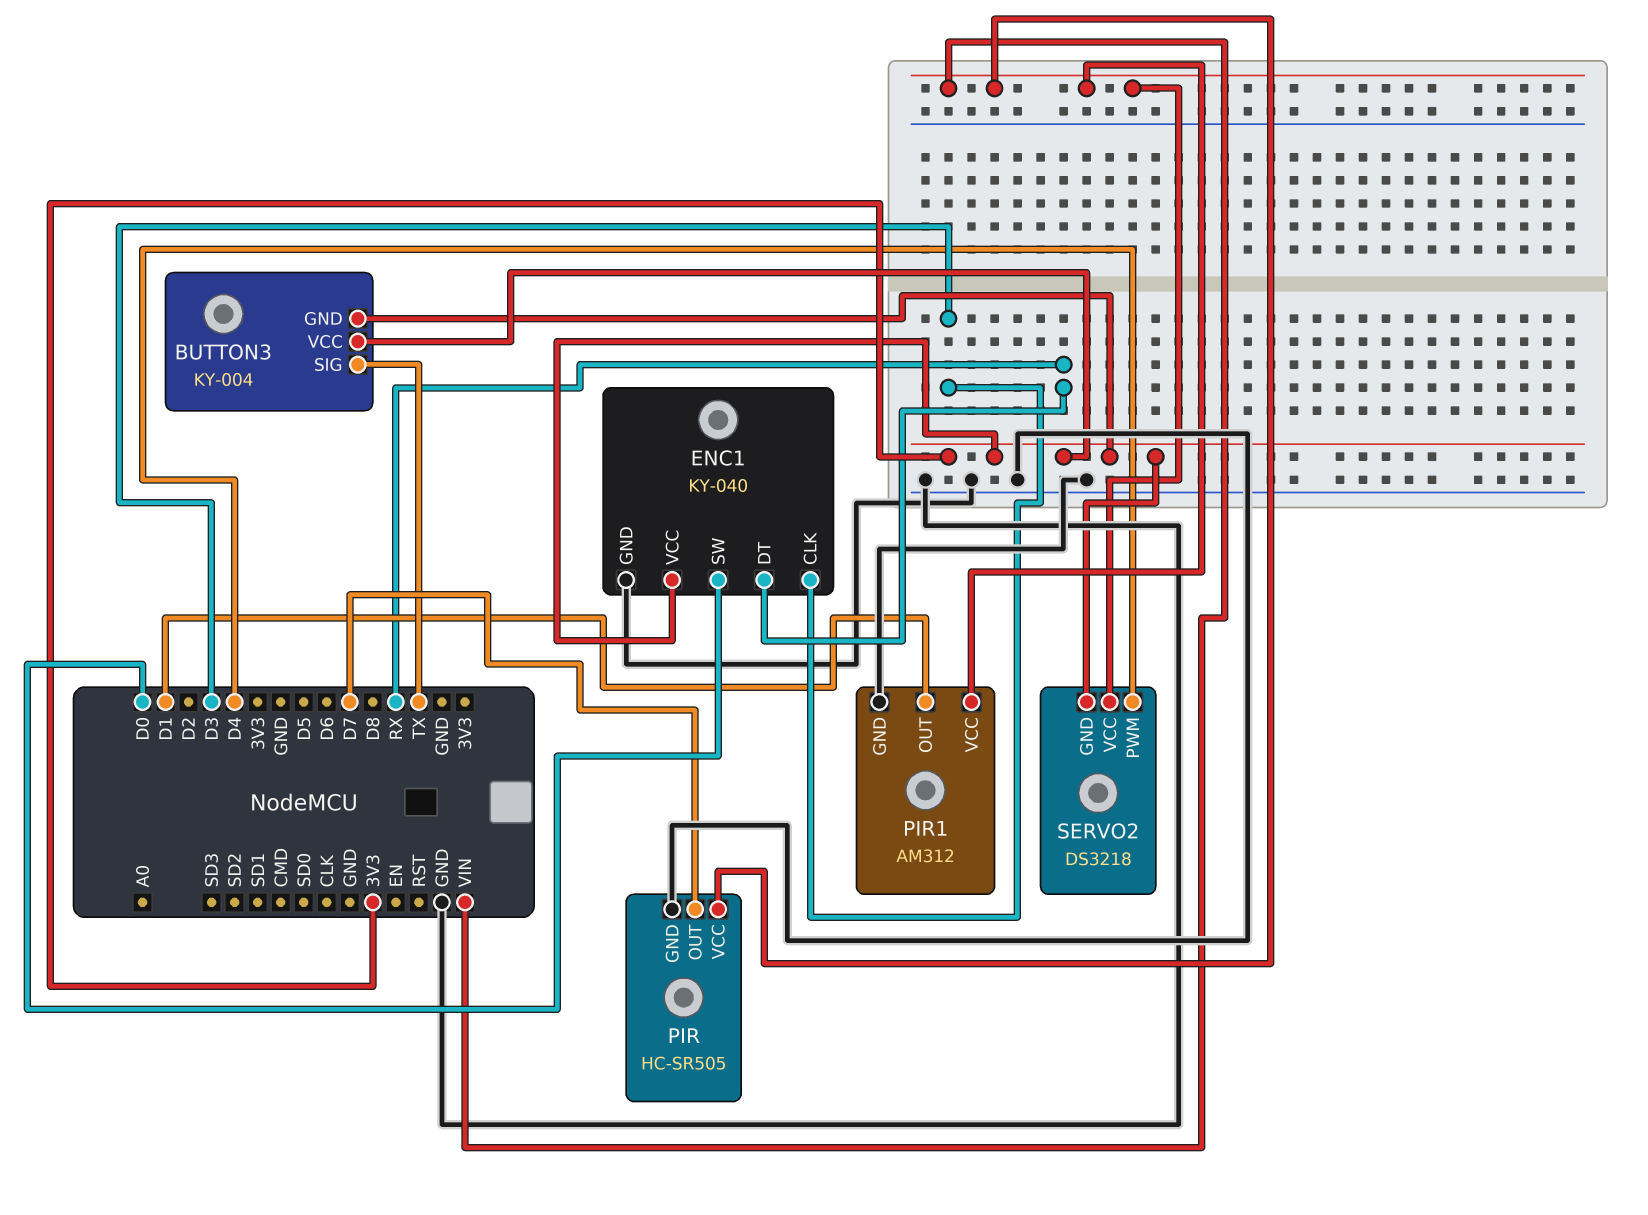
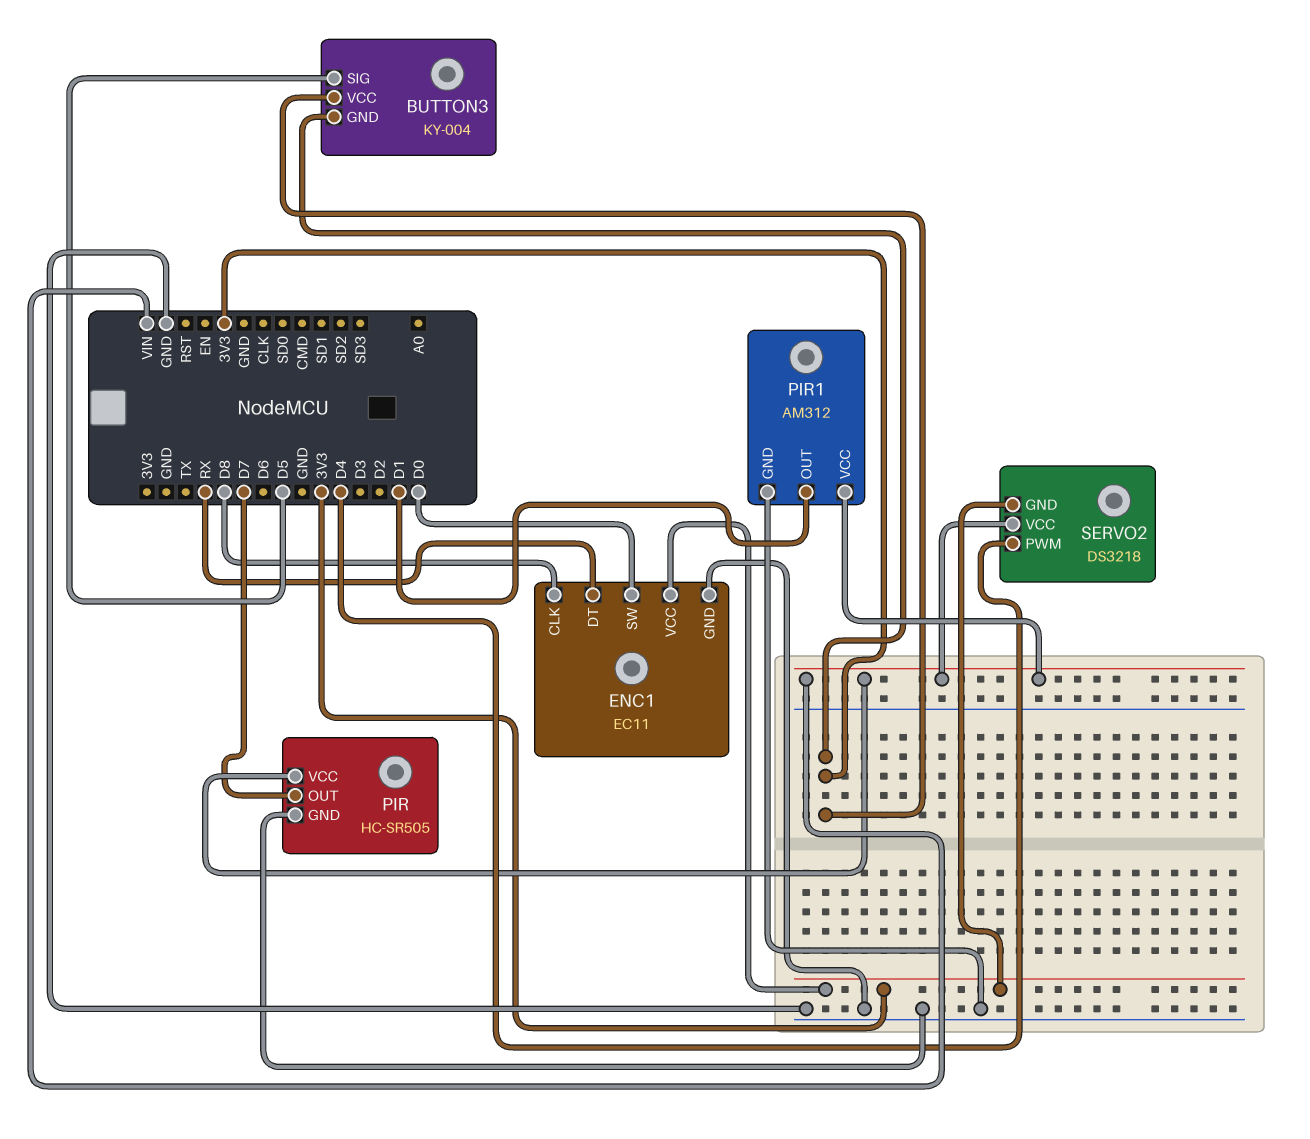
BUTTON3 pin SIG: TX -> D5
ENC1: KY-040 -> EC11
ENC1 pin CLK: D3 -> D8

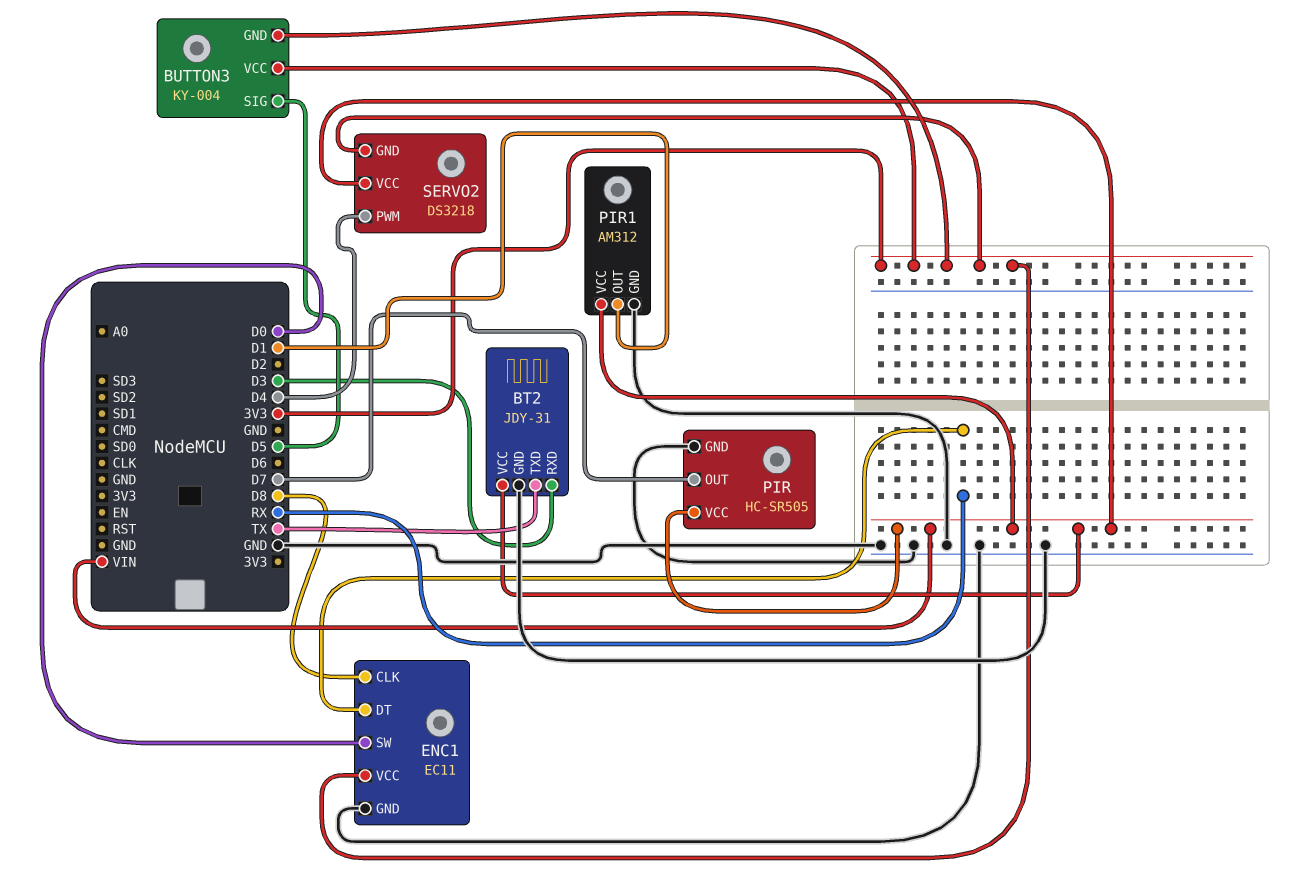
BT2: none -> JDY-31
BT2 pin GND: none -> GND
BT2 pin RXD: none -> D3
BT2 pin TXD: none -> TX
BT2 pin VCC: none -> VIN

